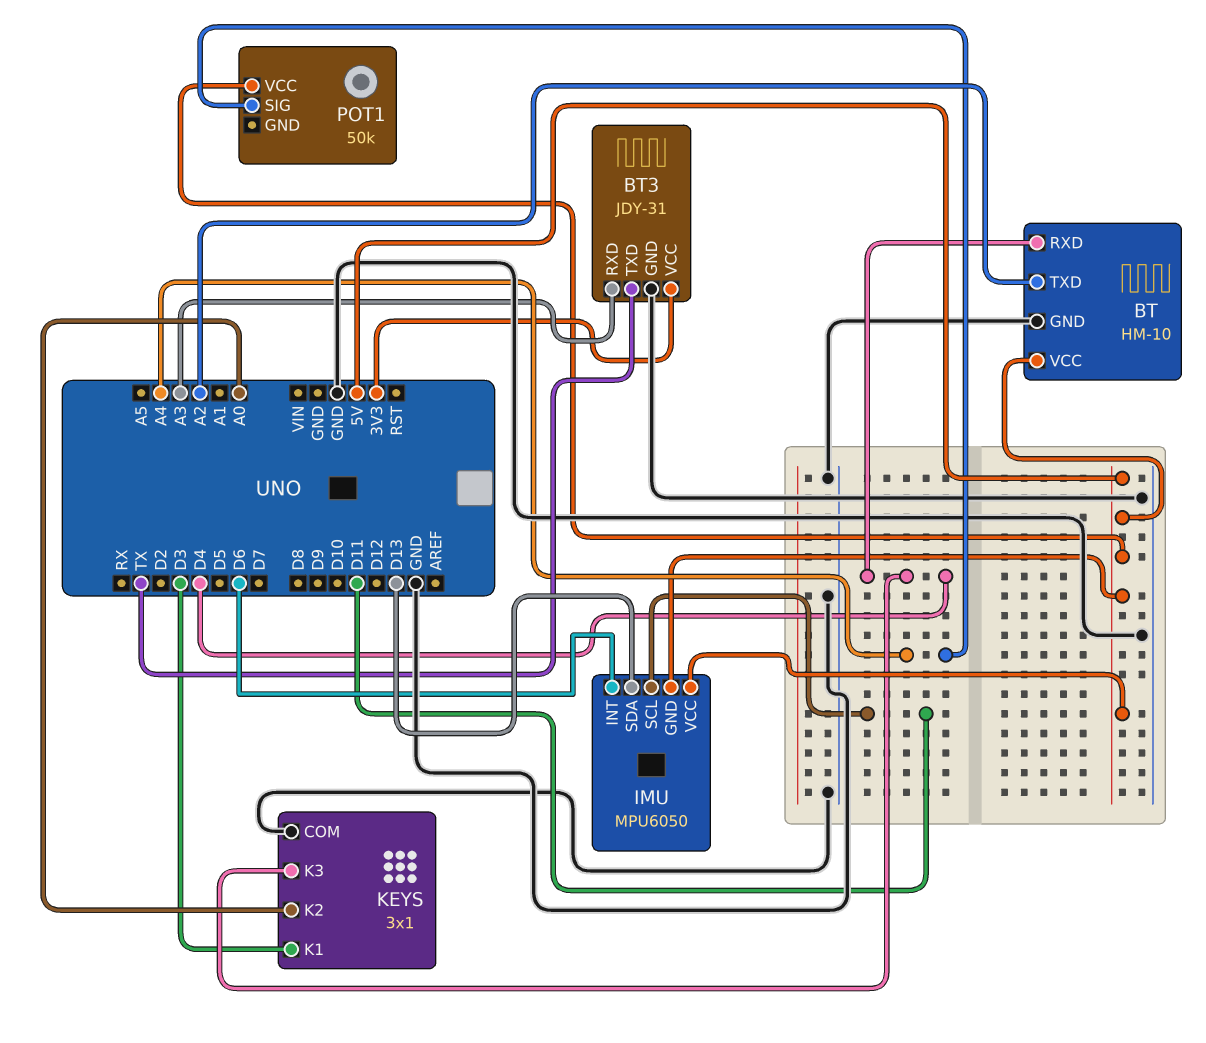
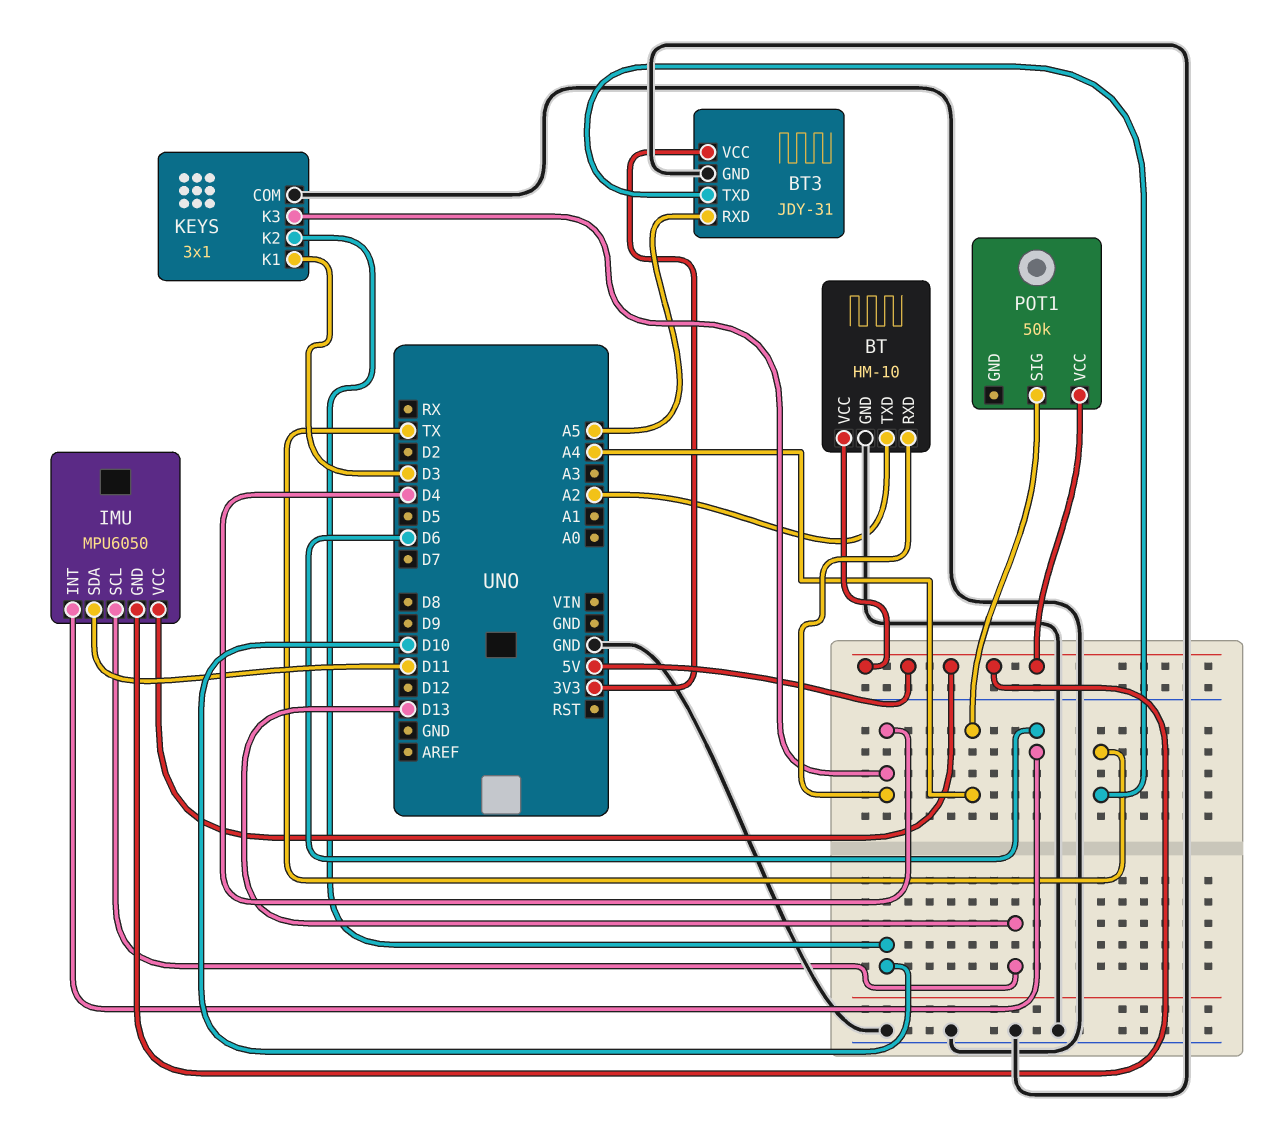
BT3 pin RXD: A3 -> A5
IMU pin SCL: D11 -> D13
IMU pin SDA: D13 -> D11
KEYS pin K2: A0 -> D10

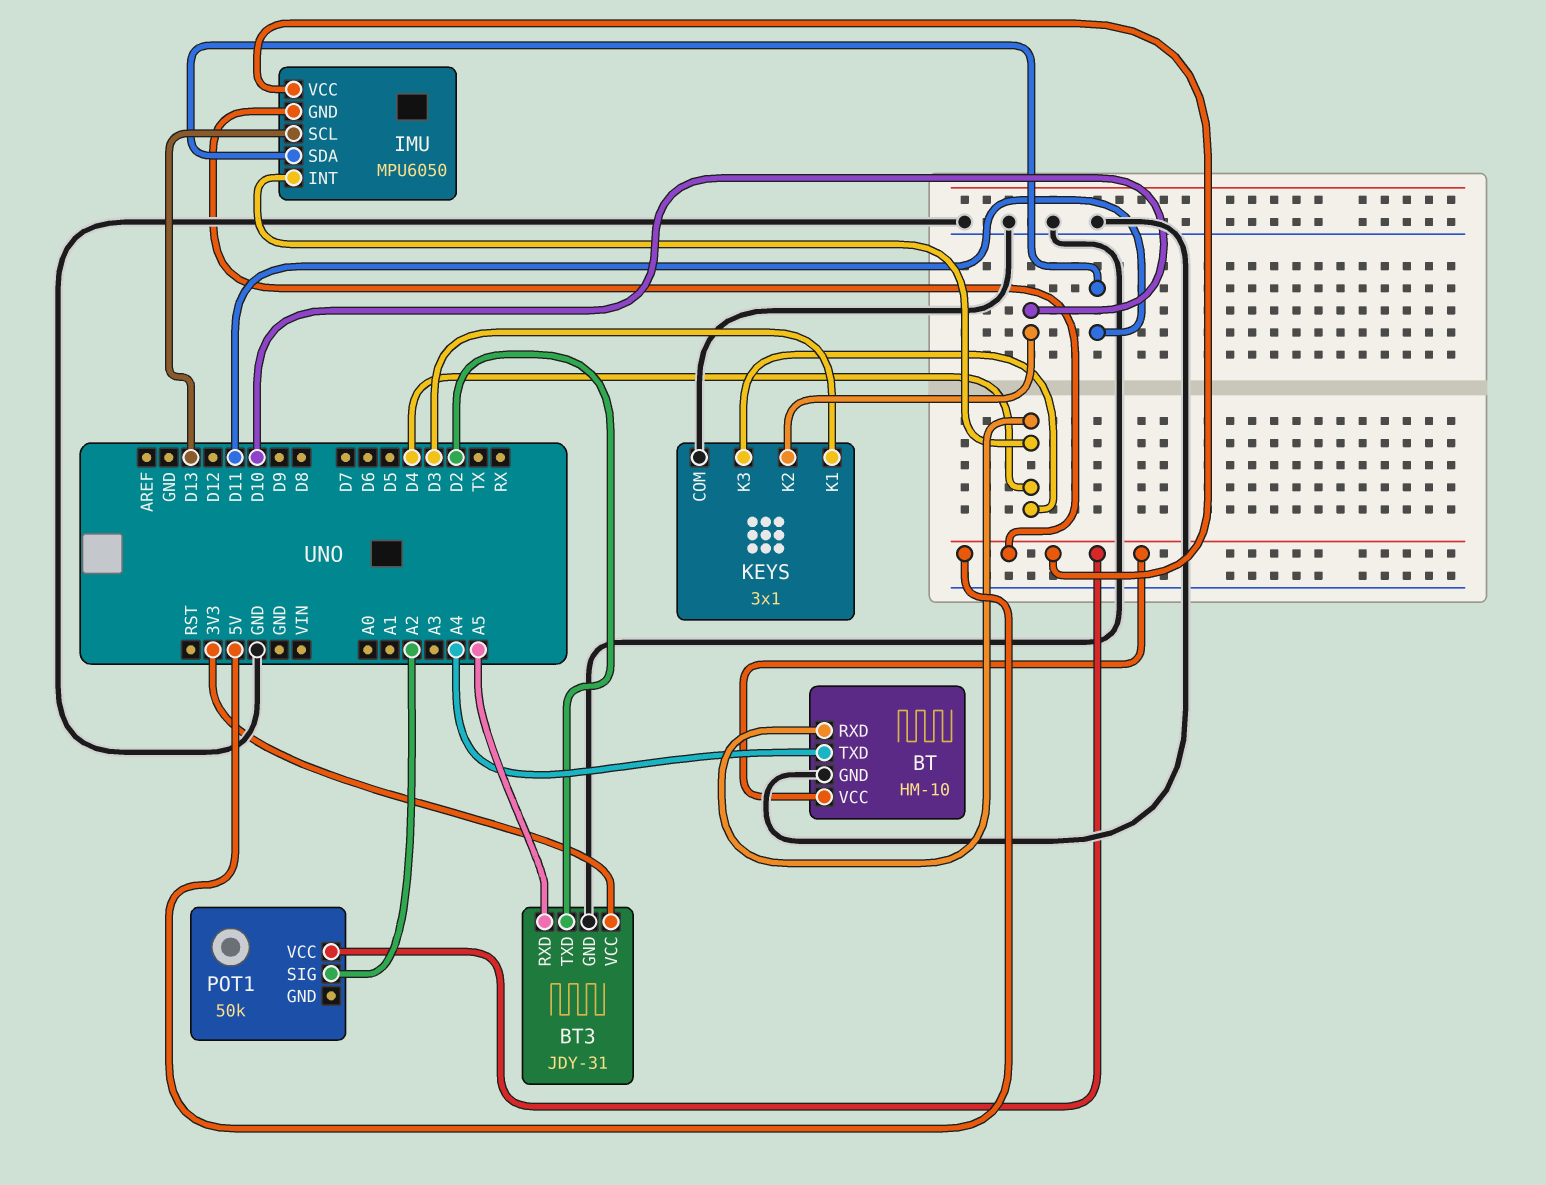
BT pin TXD: A2 -> A4
BT3 pin TXD: TX -> D2
IMU pin INT: D6 -> D4
POT1 pin SIG: A4 -> A2

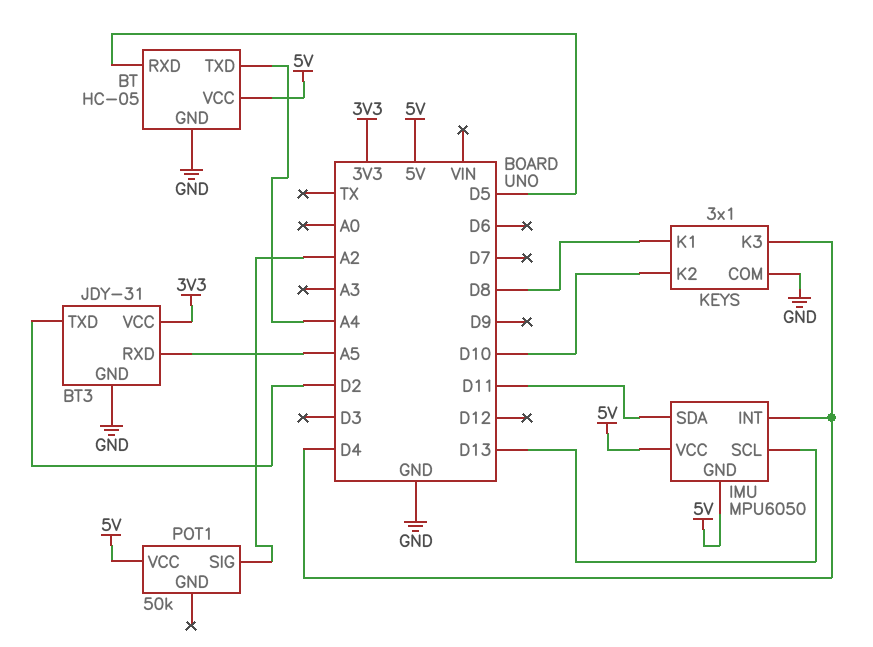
BT: HM-10 -> HC-05
BT pin RXD: D4 -> D5
KEYS pin K1: D3 -> D8

